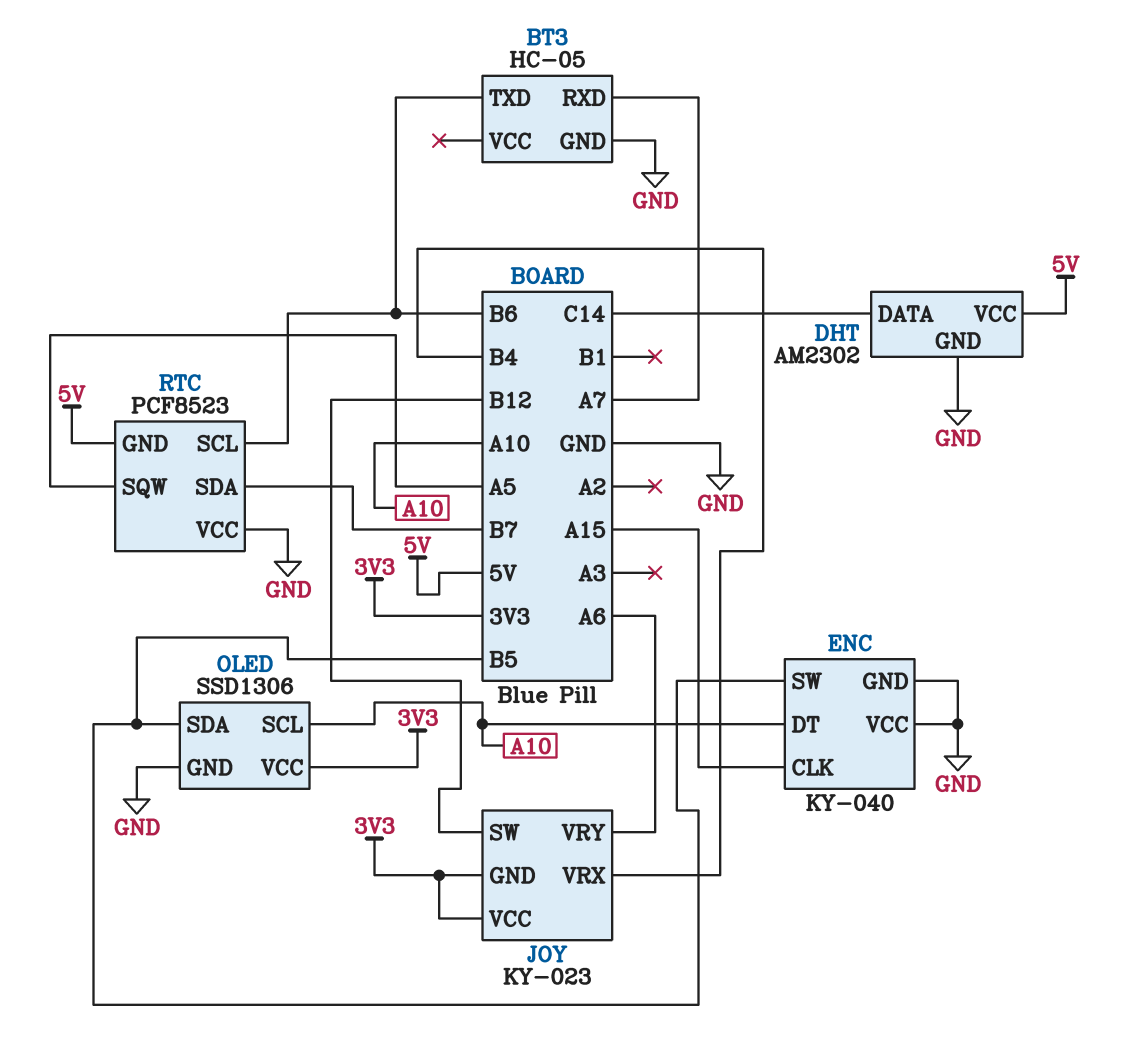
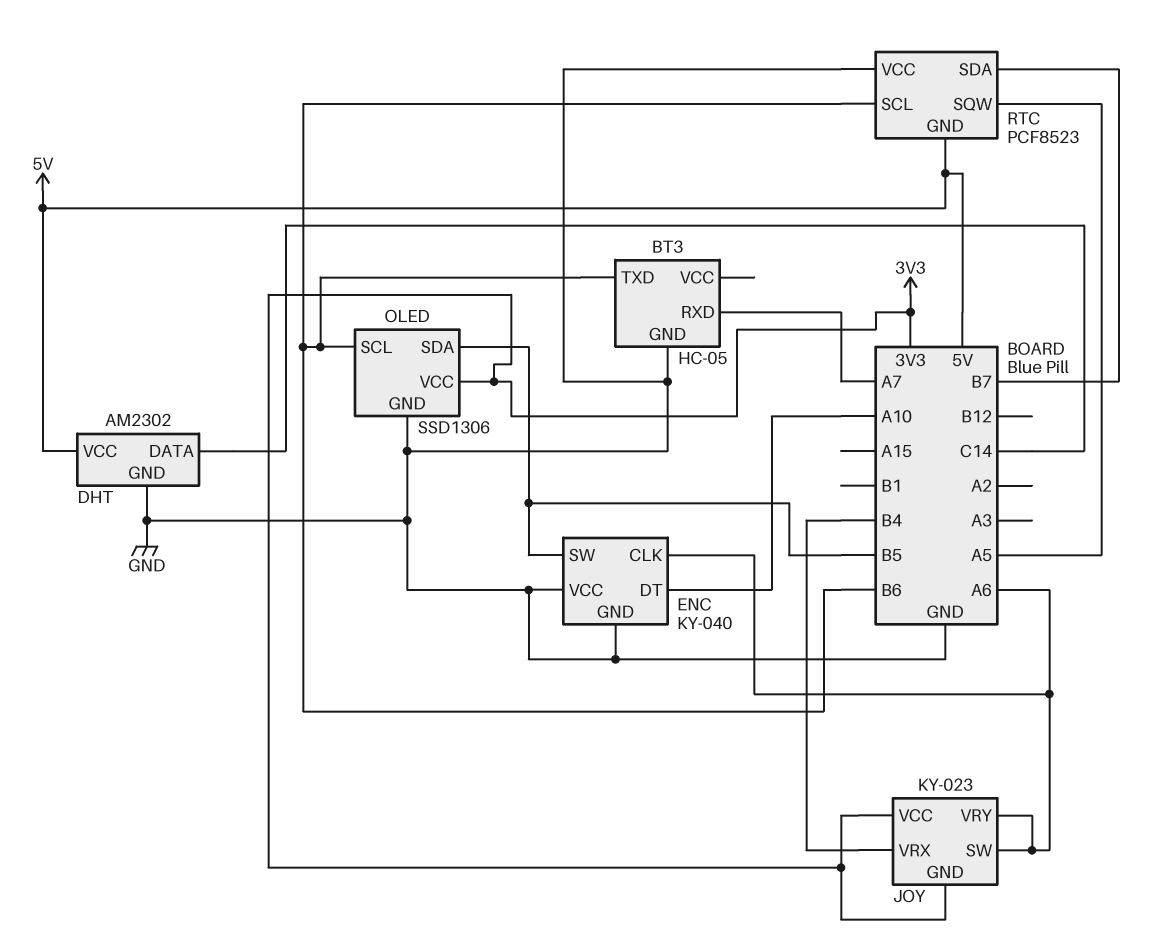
ENC pin CLK: A15 -> A6
JOY pin SW: B12 -> A6
OLED pin SCL: A10 -> B6

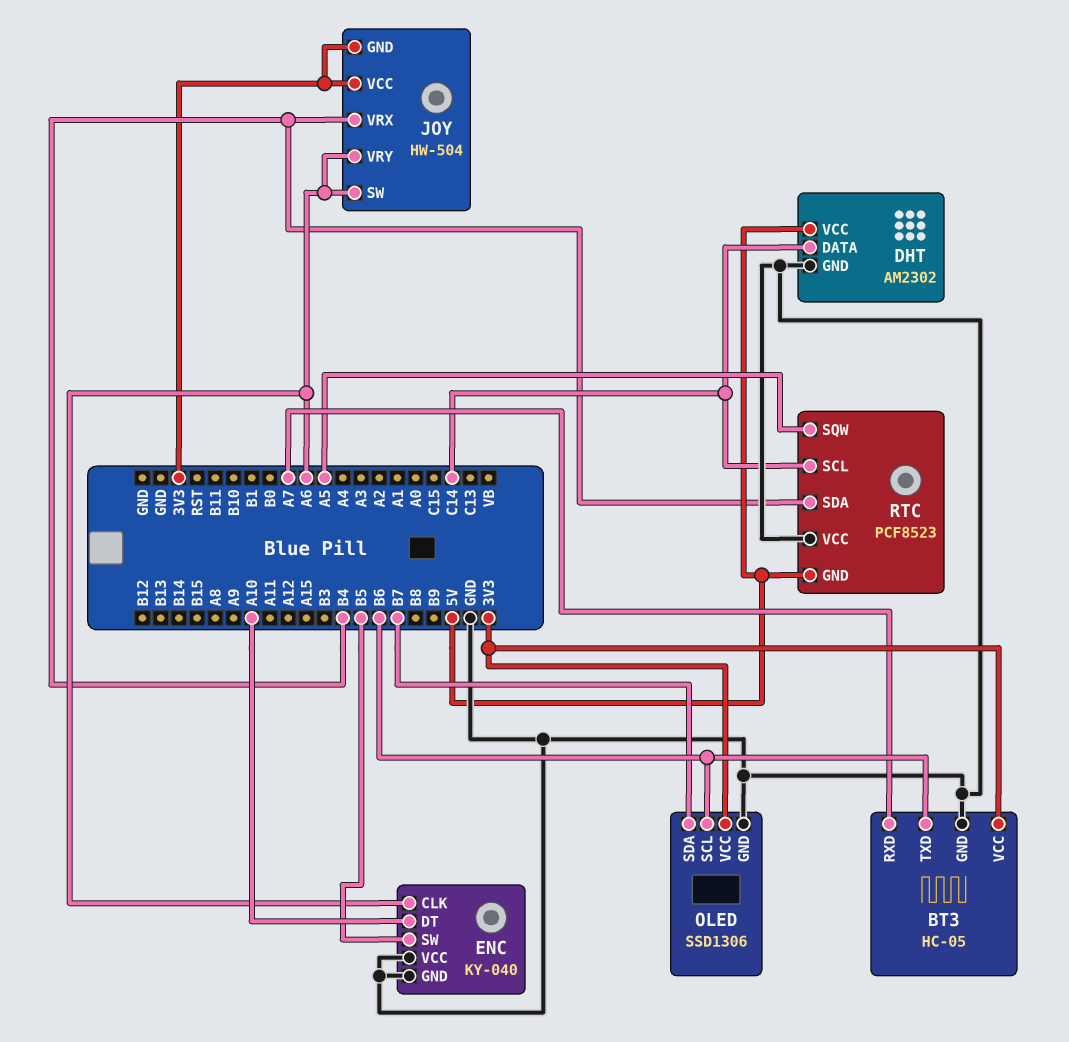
BT3 pin VCC: none -> 3V3
JOY: KY-023 -> HW-504
OLED pin SDA: B5 -> B7
RTC pin SCL: B6 -> C14
RTC pin SDA: B7 -> B4

